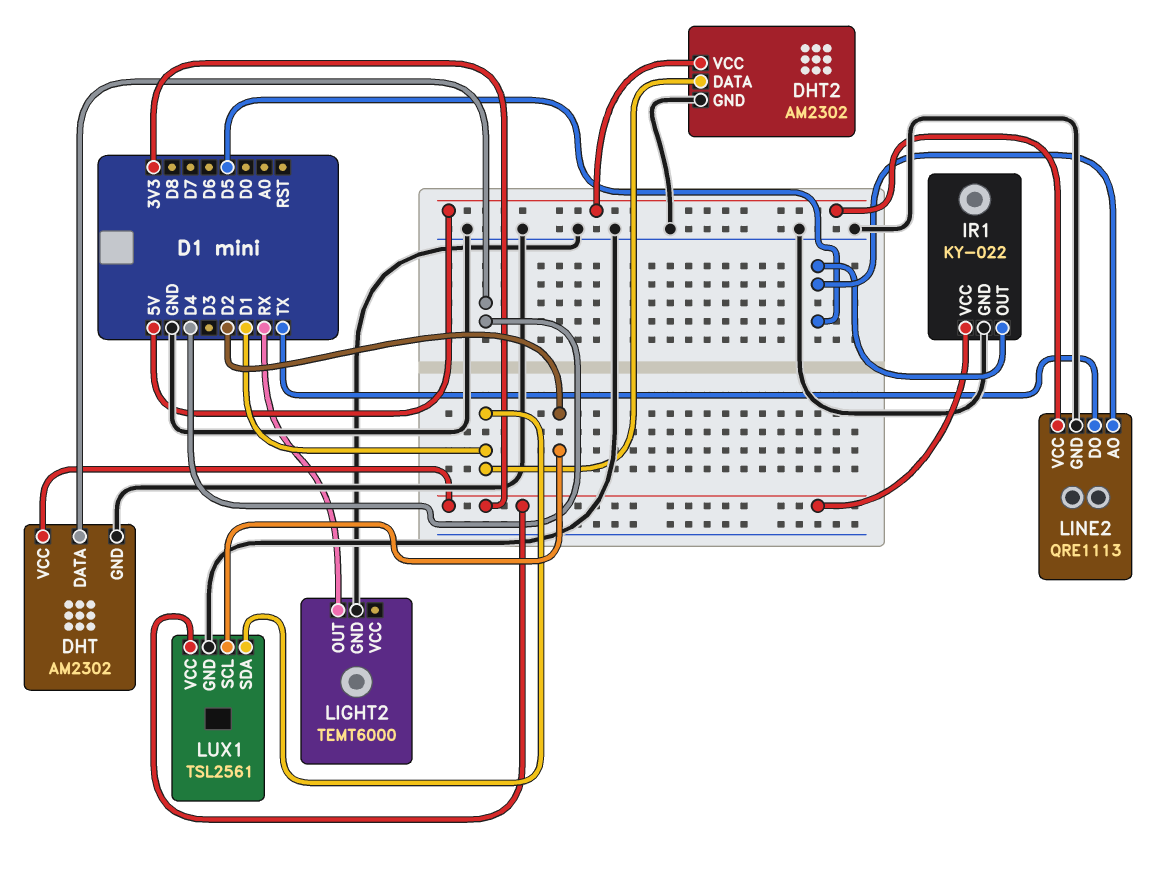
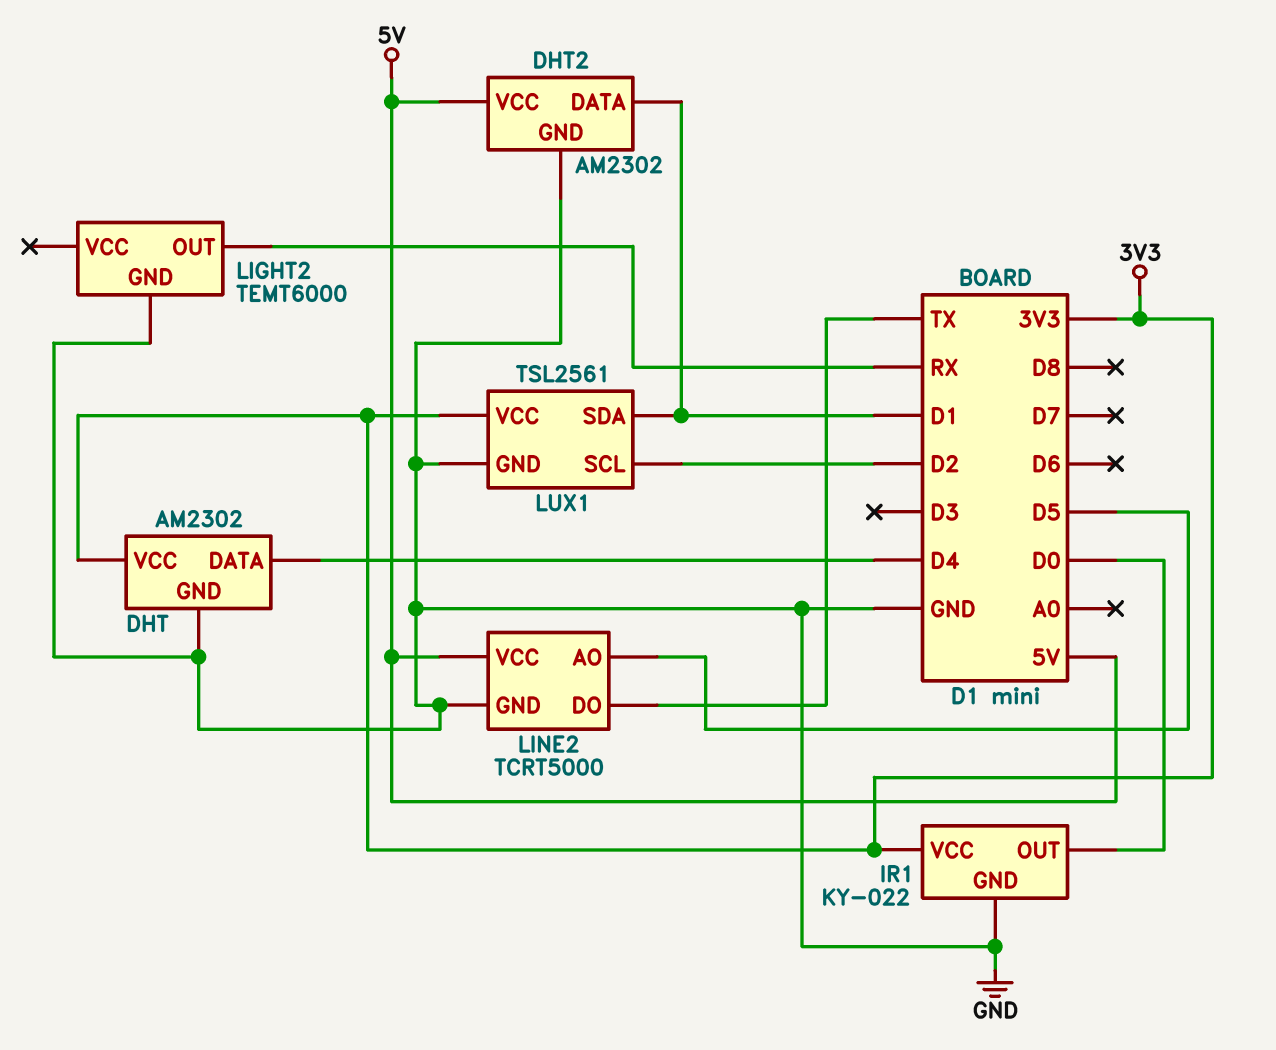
IR1 pin OUT: D5 -> D0
LINE2: QRE1113 -> TCRT5000

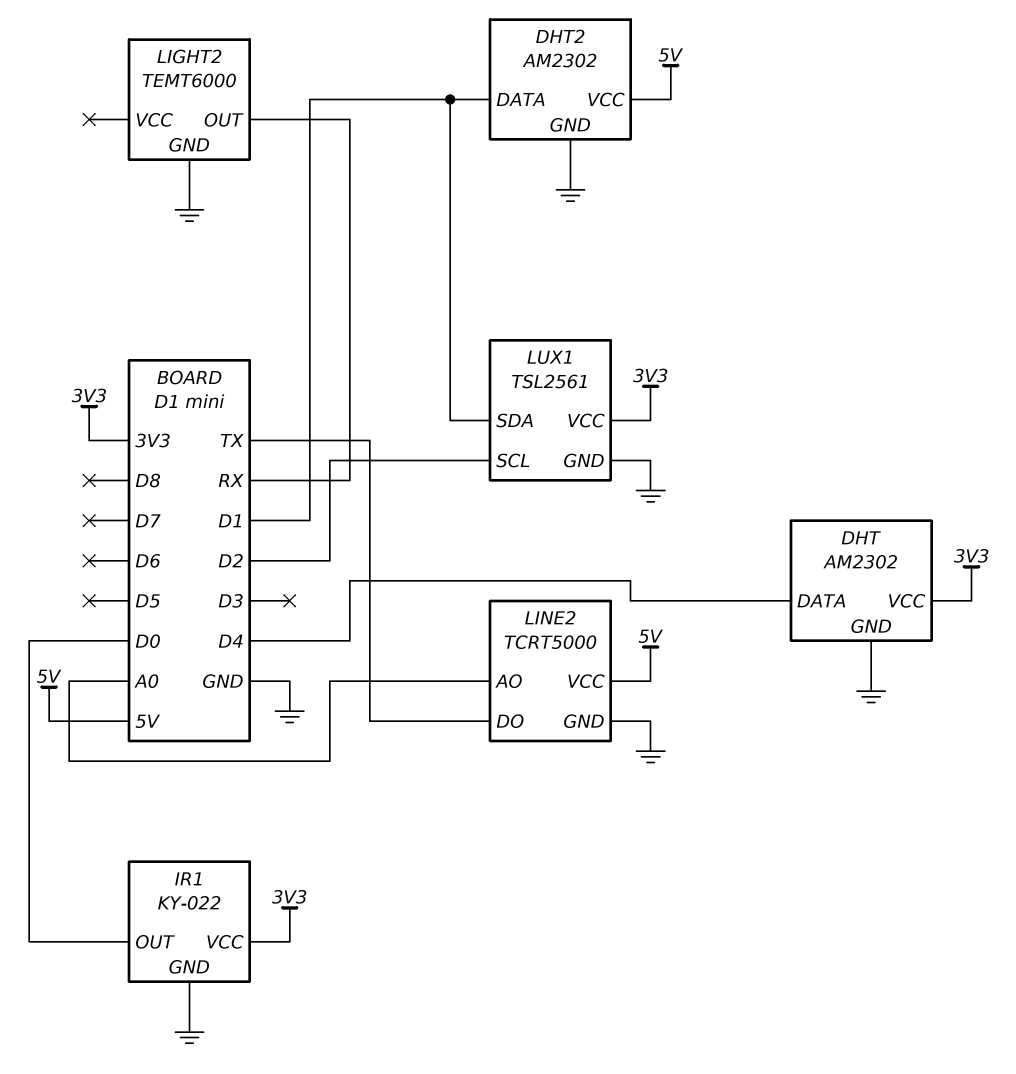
LINE2 pin AO: D5 -> A0

